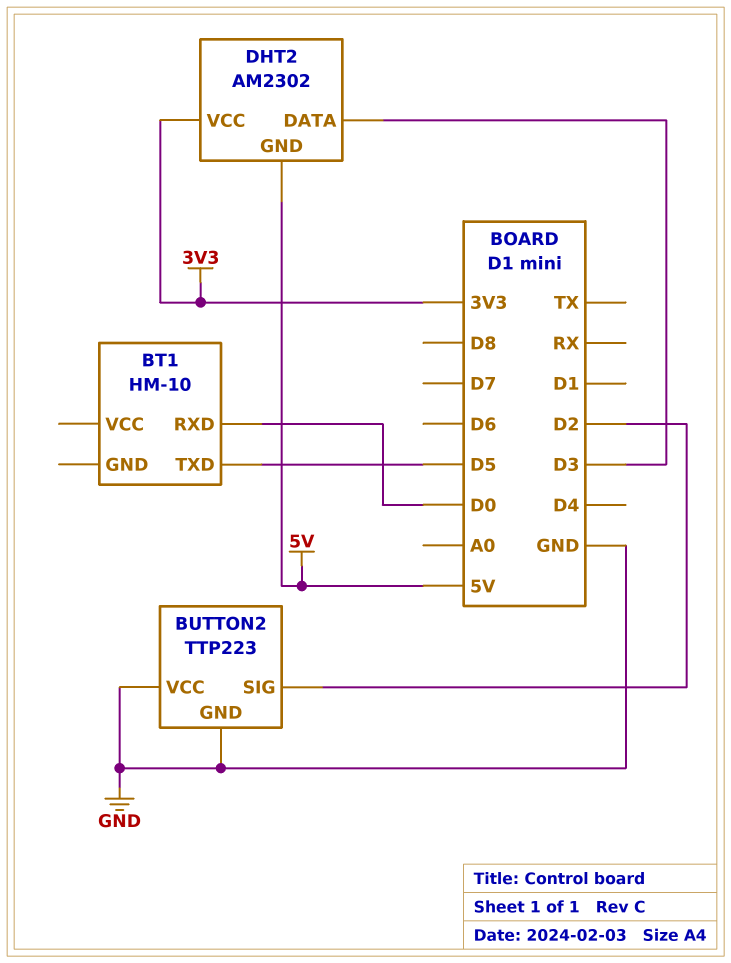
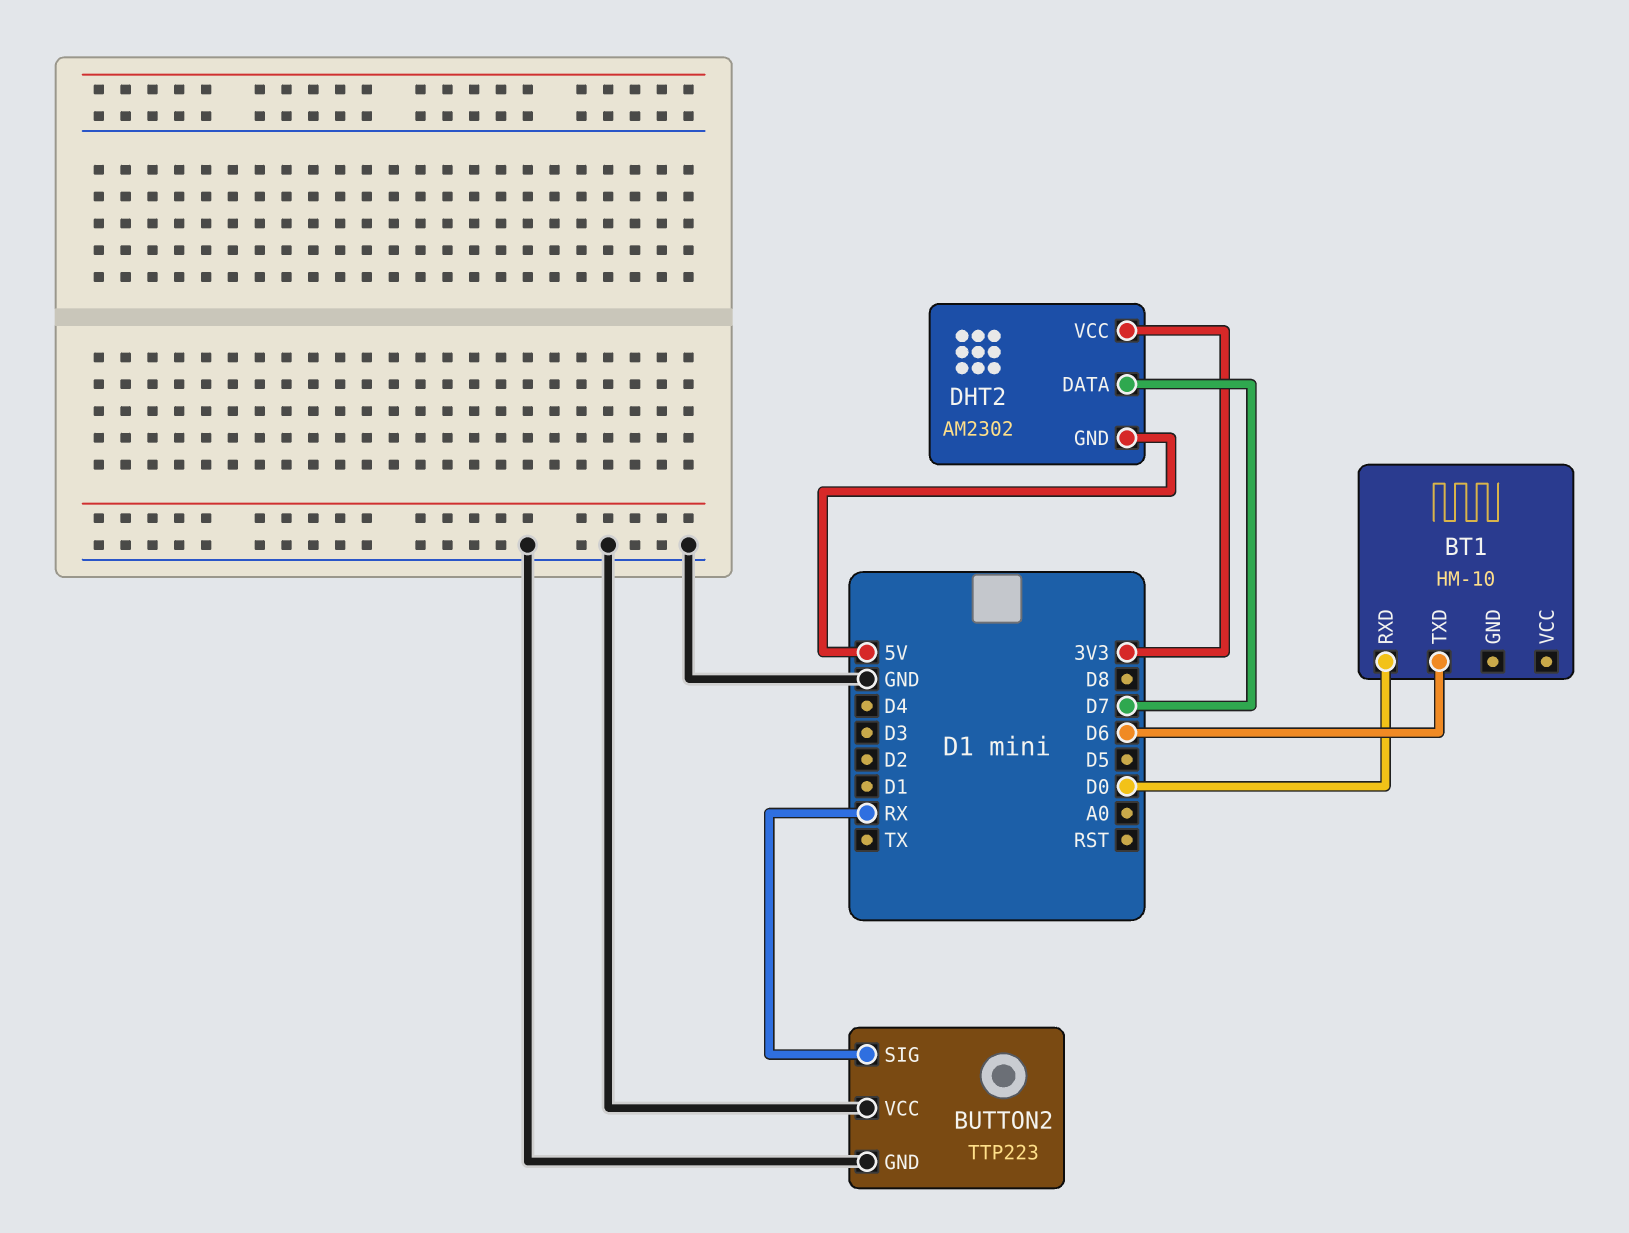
BT1 pin TXD: D5 -> D6
BUTTON2 pin SIG: D2 -> RX
DHT2 pin DATA: D3 -> D7

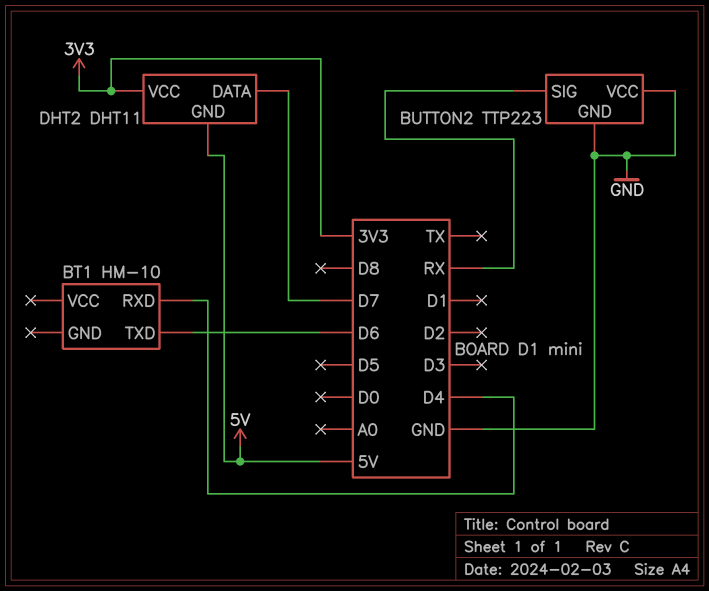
BT1 pin RXD: D0 -> D4
DHT2: AM2302 -> DHT11

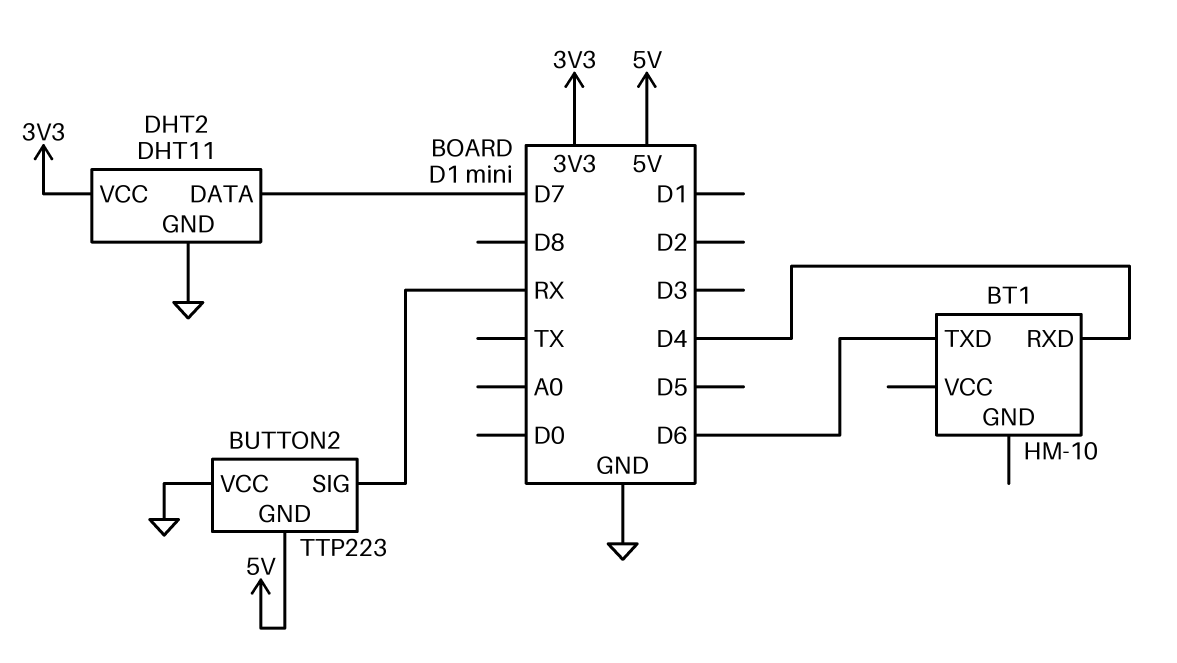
BUTTON2 pin GND: GND -> 5V
DHT2 pin GND: 5V -> GND

